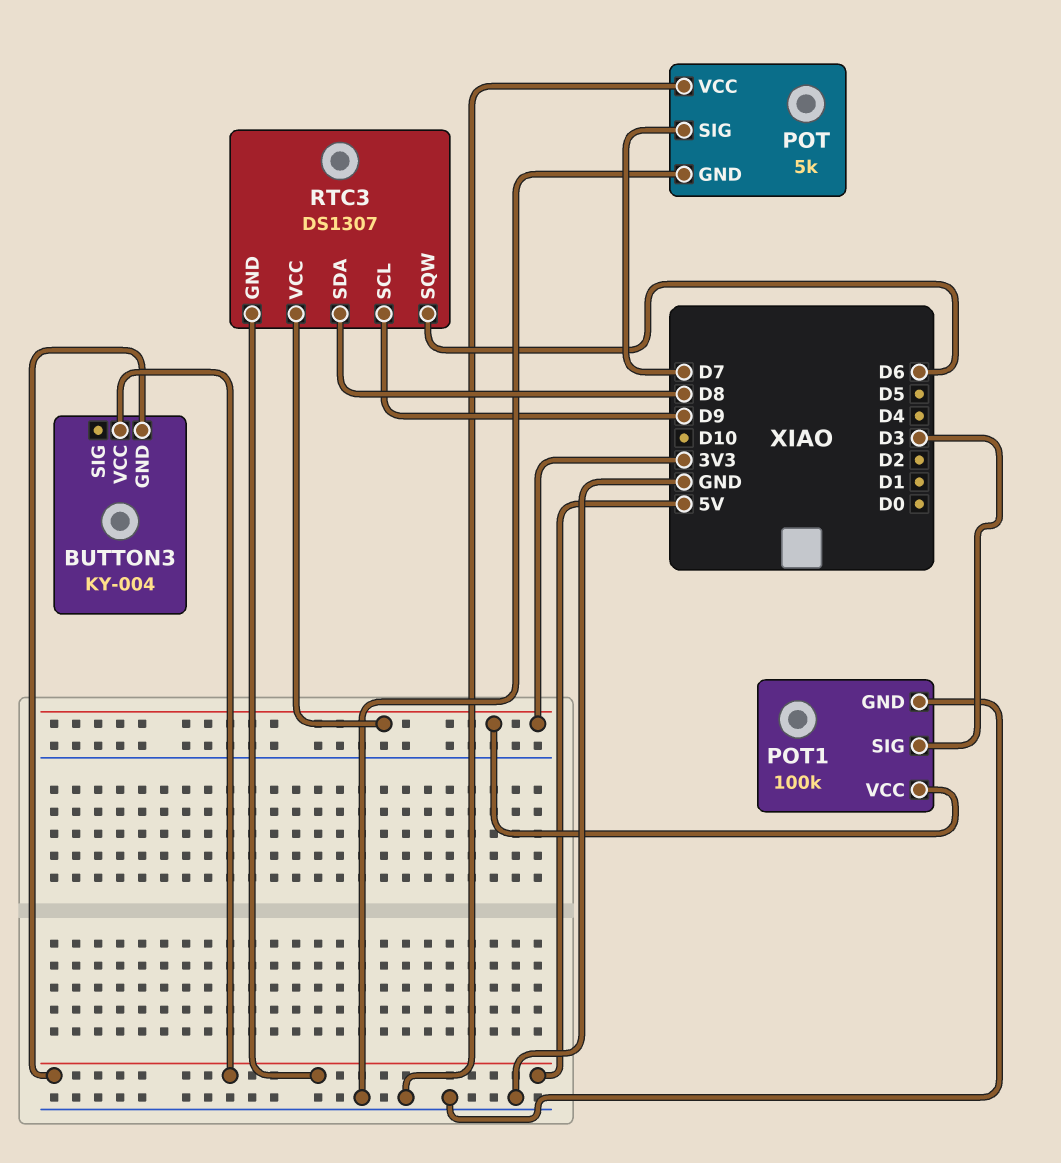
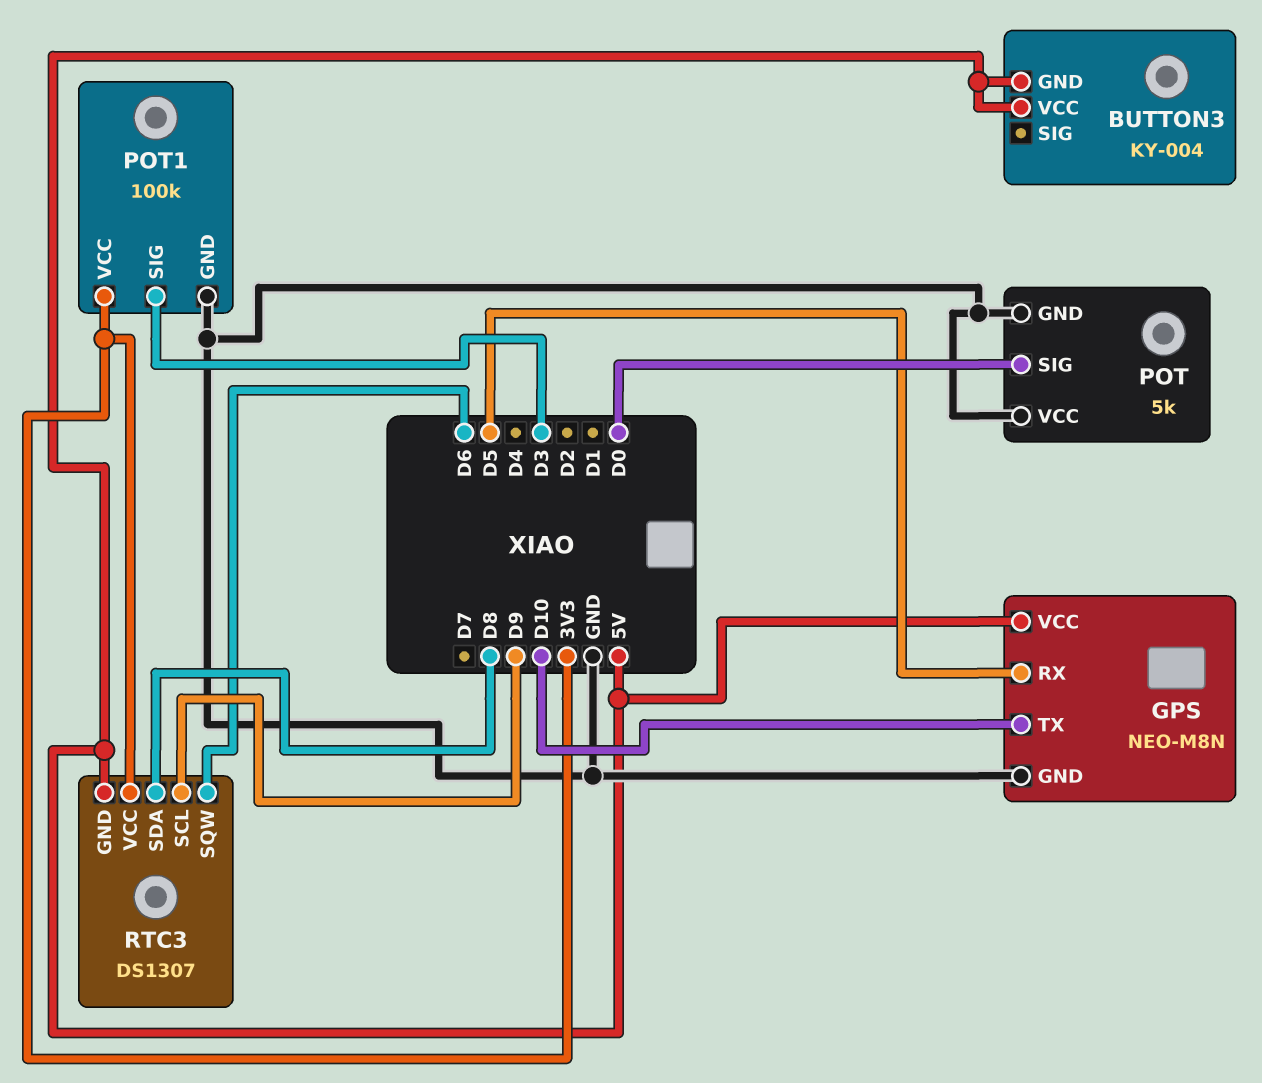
GPS: none -> NEO-M8N
GPS pin GND: none -> GND
GPS pin RX: none -> D5
GPS pin TX: none -> D10
GPS pin VCC: none -> 5V
POT pin SIG: D7 -> D0

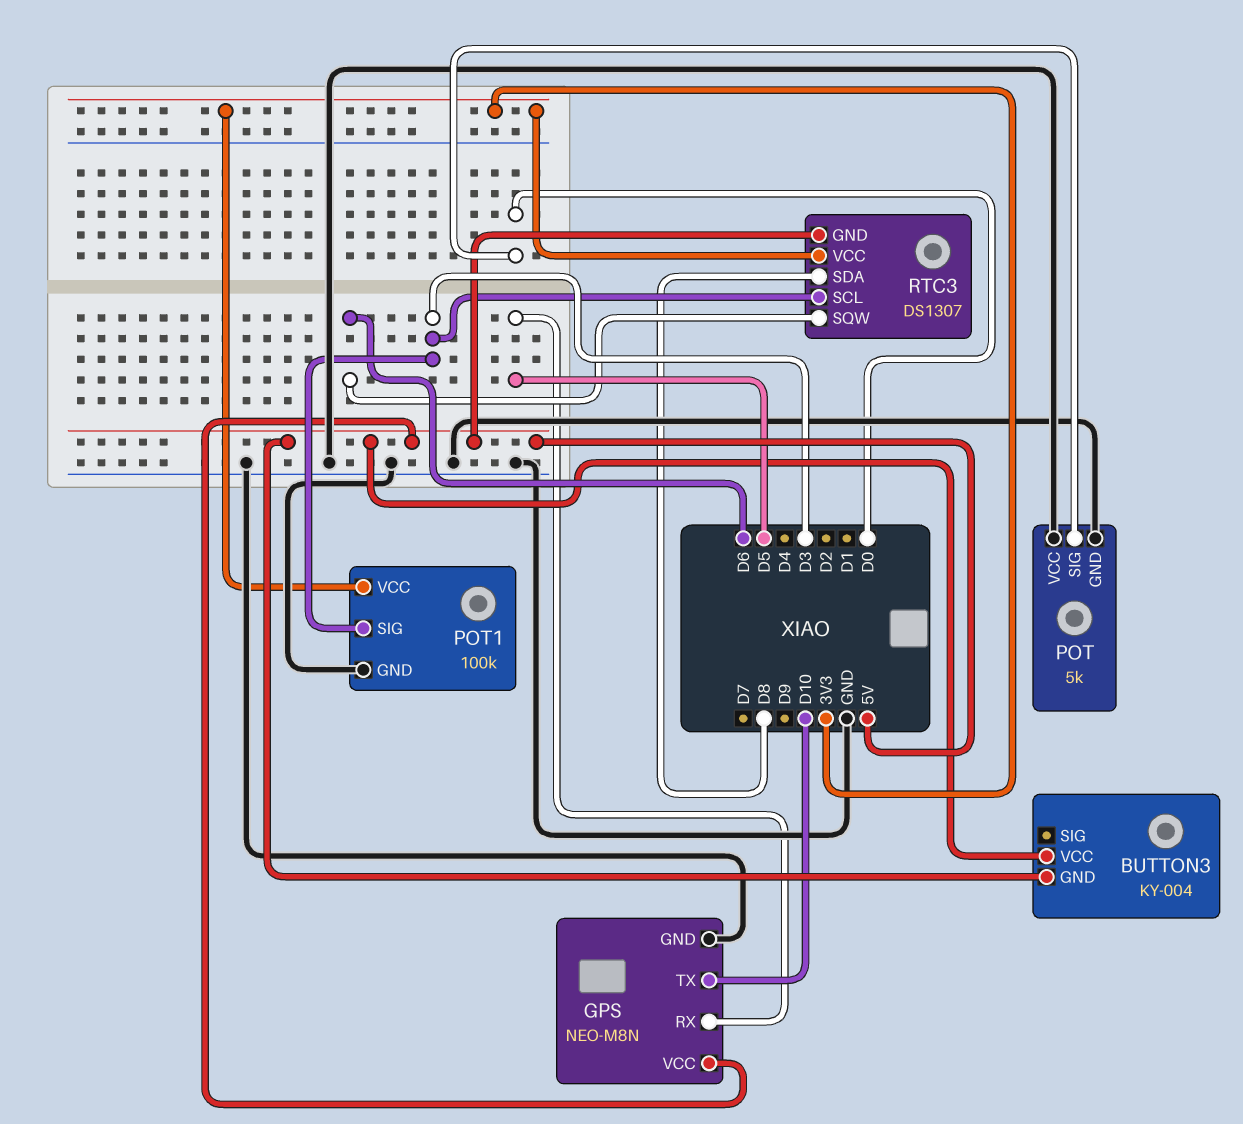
RTC3 pin SCL: D9 -> D3

